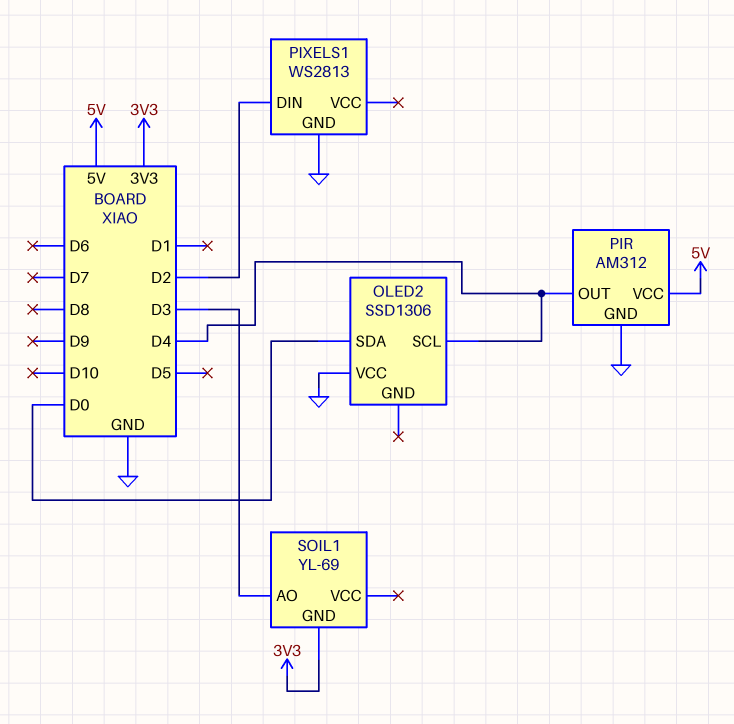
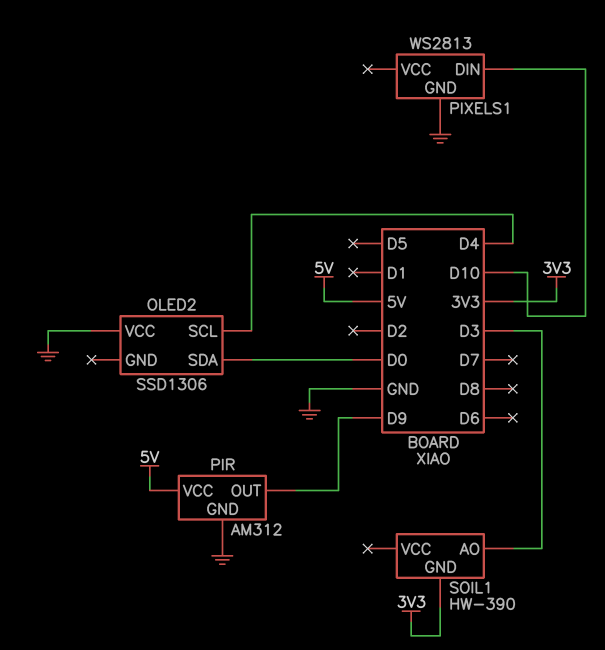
PIR pin OUT: D4 -> D9
PIXELS1 pin DIN: D2 -> D10
SOIL1: YL-69 -> HW-390

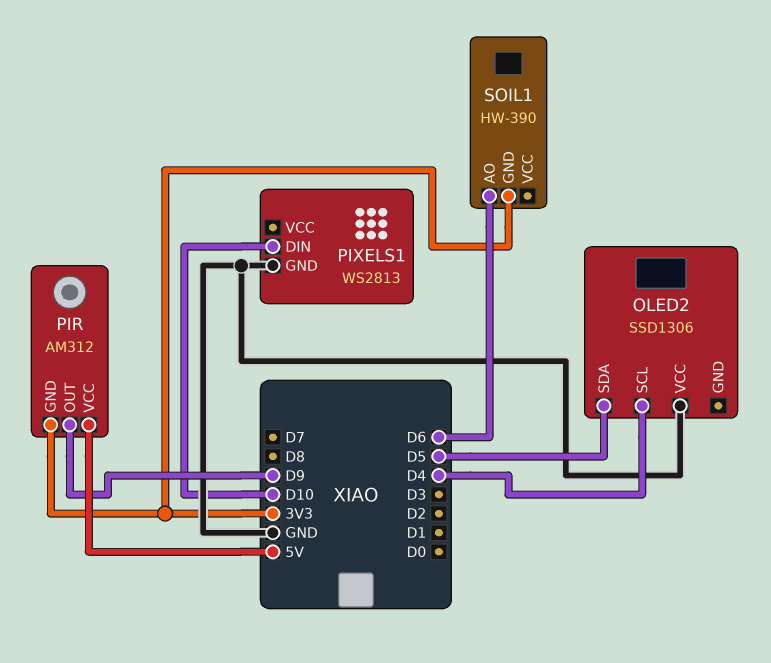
OLED2 pin SDA: D0 -> D5
PIR pin GND: GND -> 3V3
SOIL1 pin AO: D3 -> D6

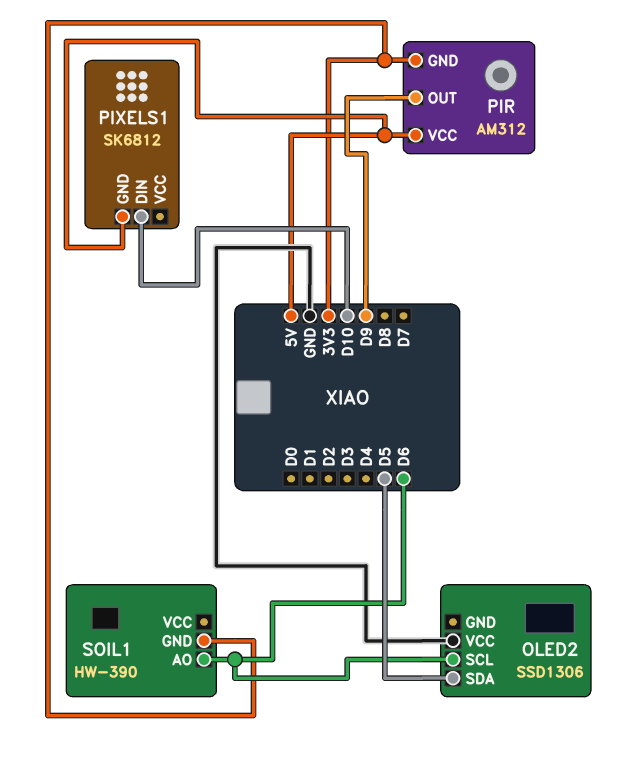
OLED2 pin SCL: D4 -> D6
PIXELS1: WS2813 -> SK6812
PIXELS1 pin GND: GND -> 5V

